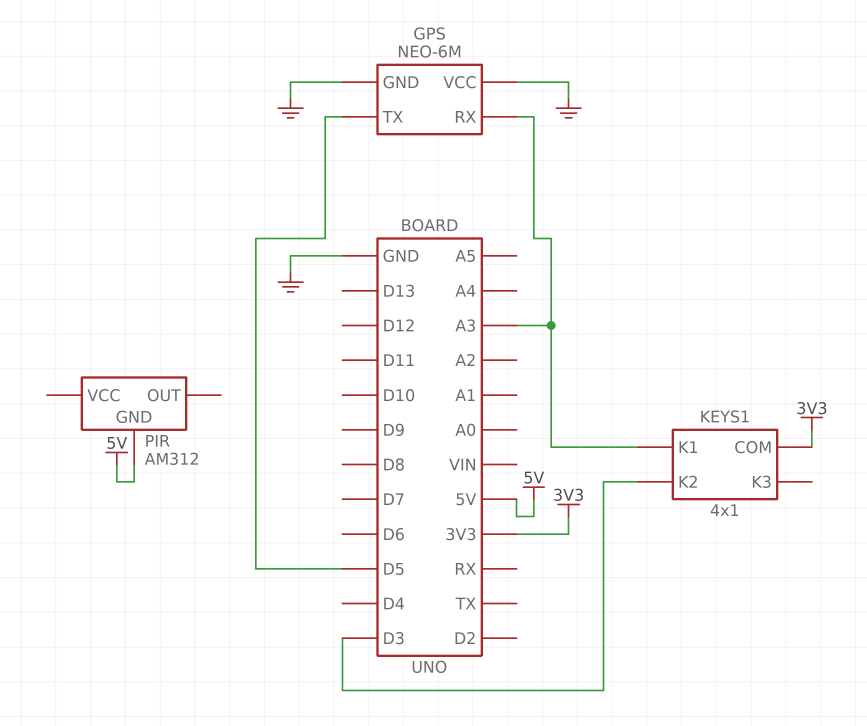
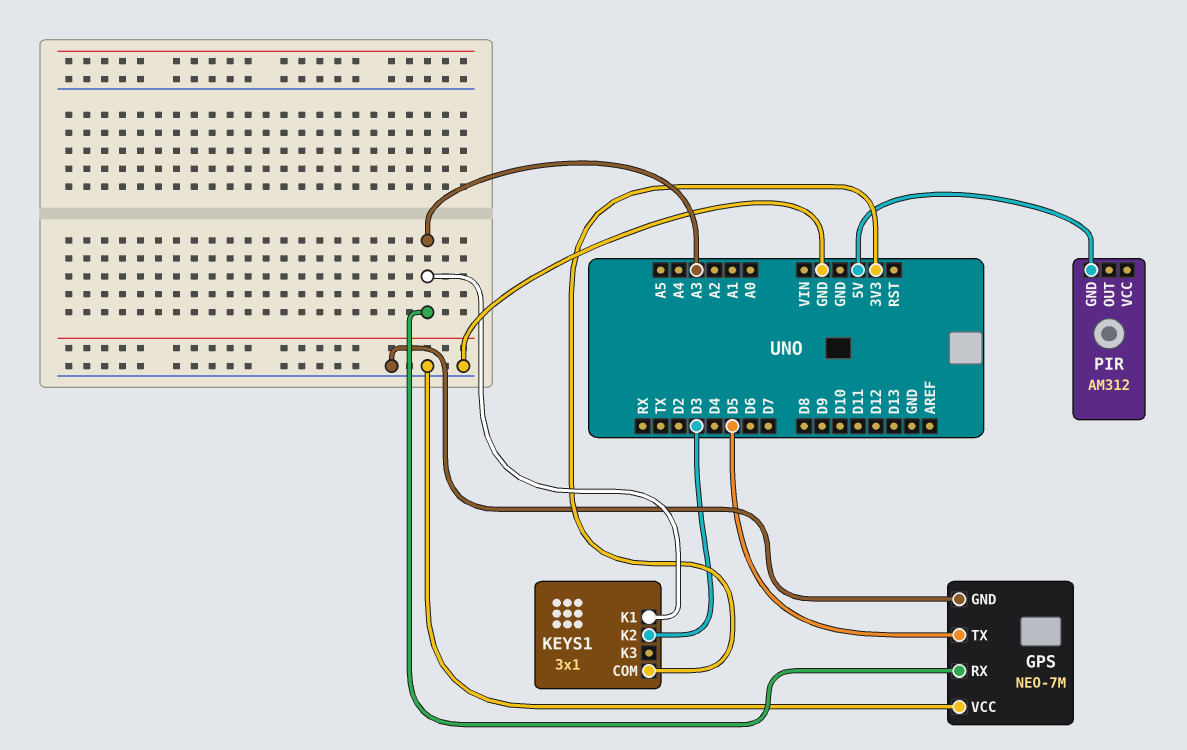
GPS: NEO-6M -> NEO-7M
KEYS1: 4x1 -> 3x1

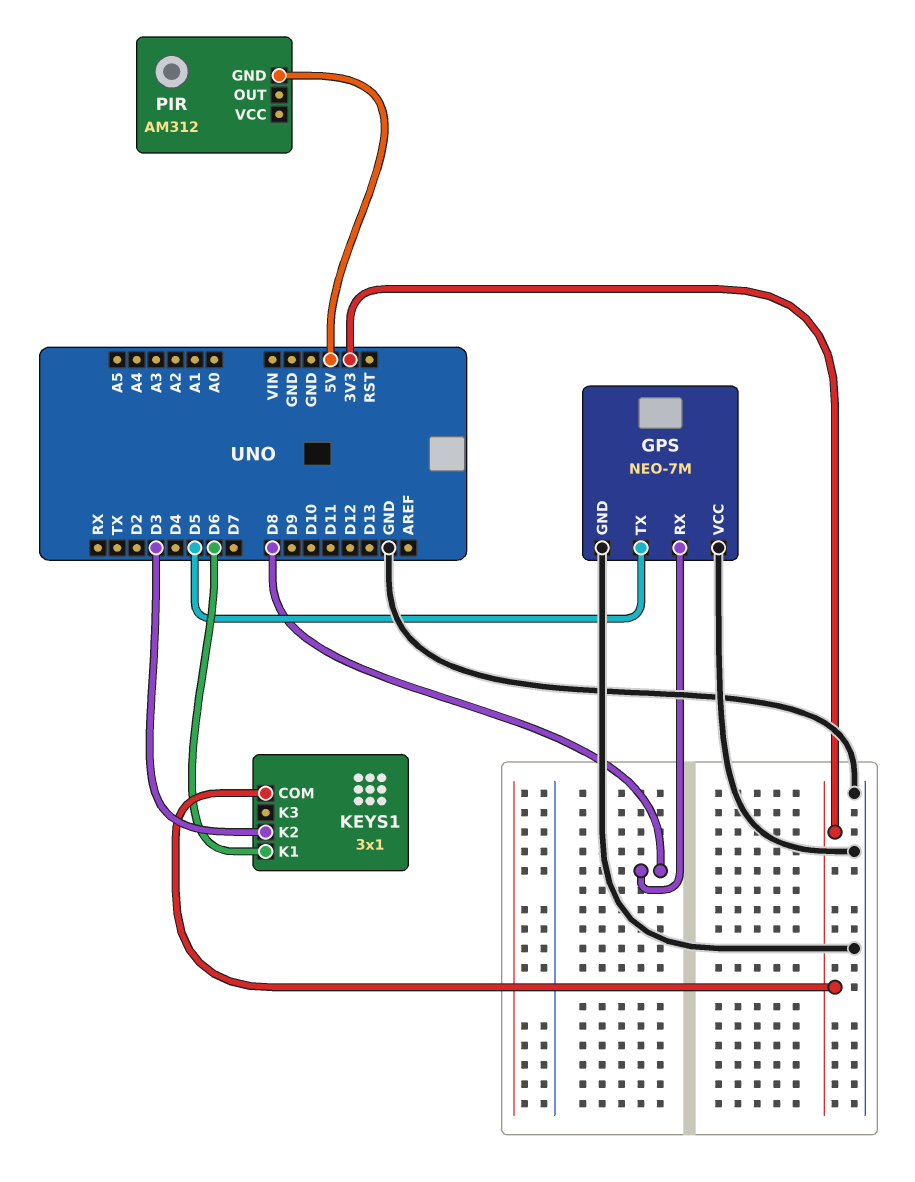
GPS pin RX: A3 -> D8
KEYS1 pin K1: A3 -> D6

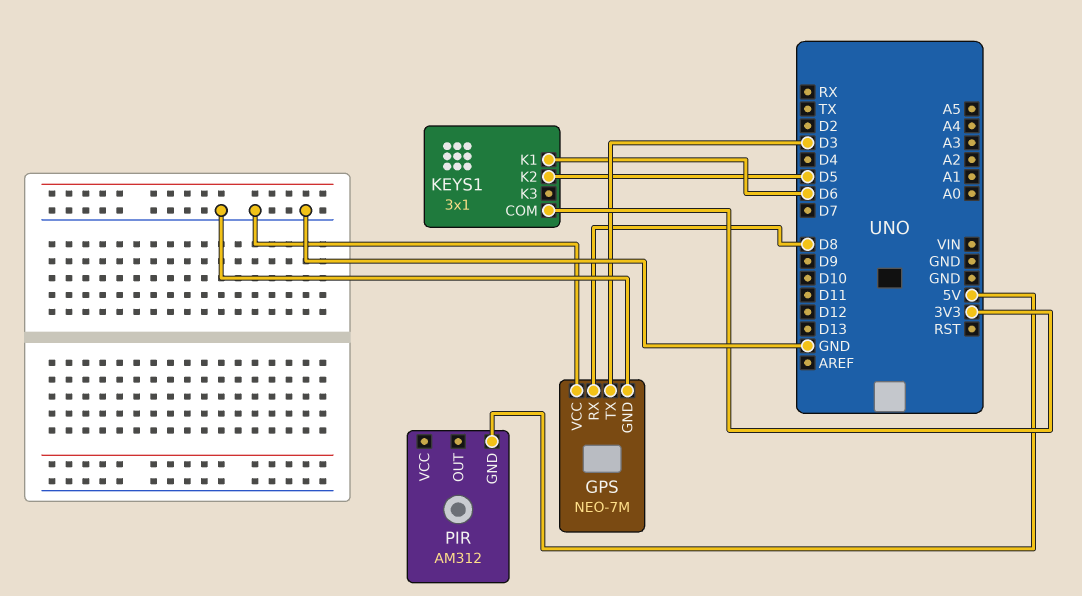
GPS pin TX: D5 -> D3
KEYS1 pin K2: D3 -> D5

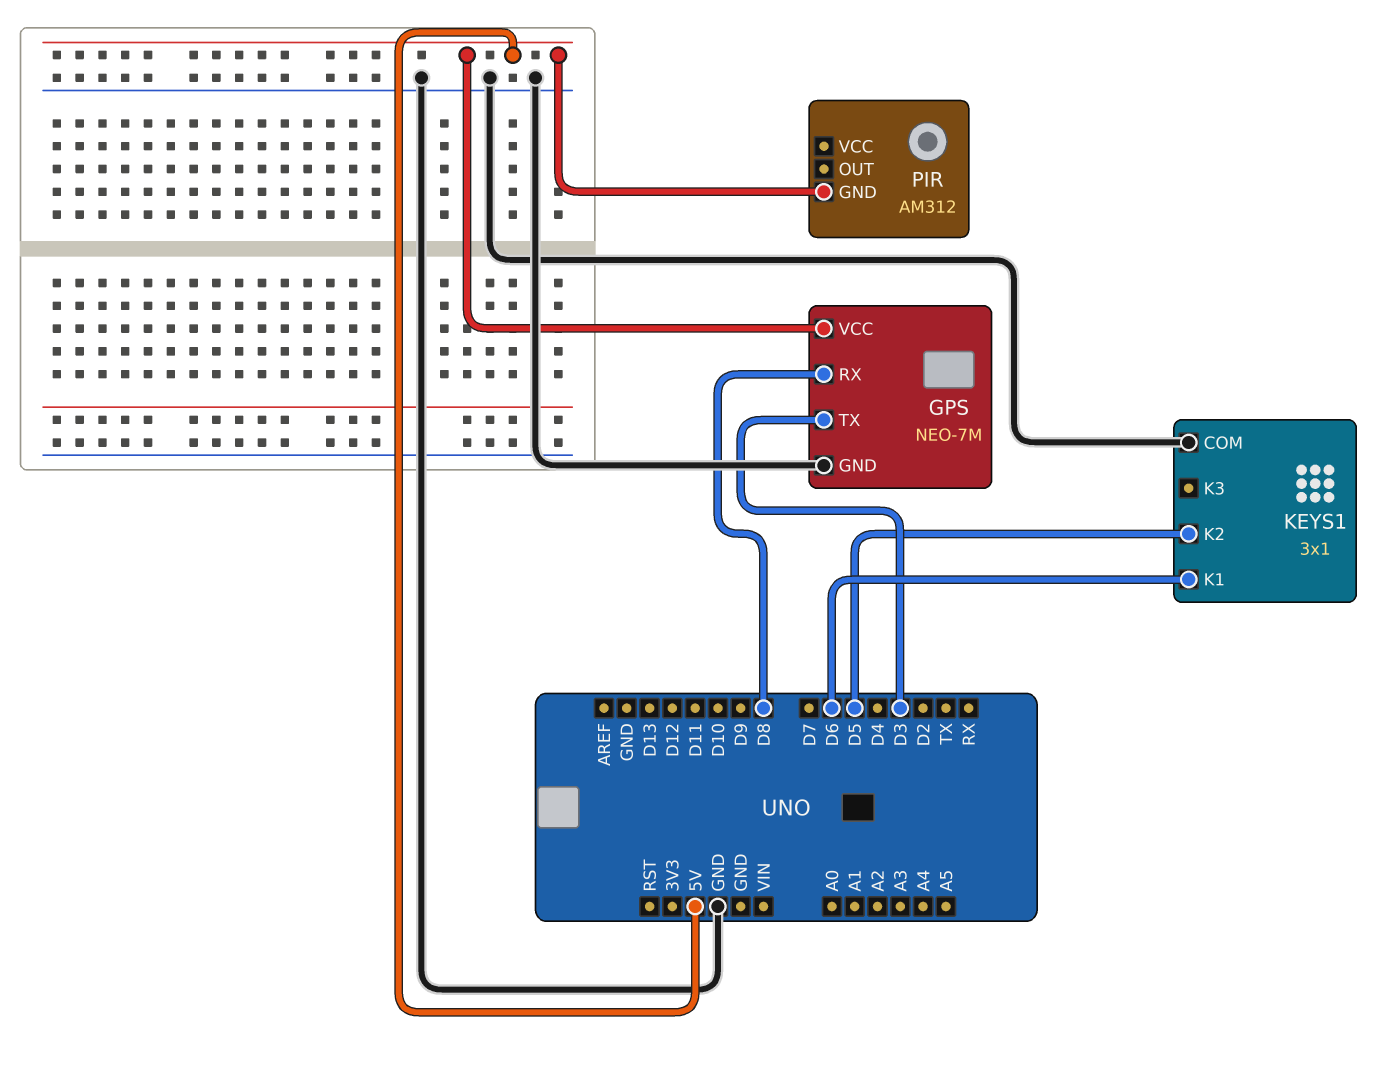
GPS pin VCC: GND -> 5V
KEYS1 pin COM: 3V3 -> GND

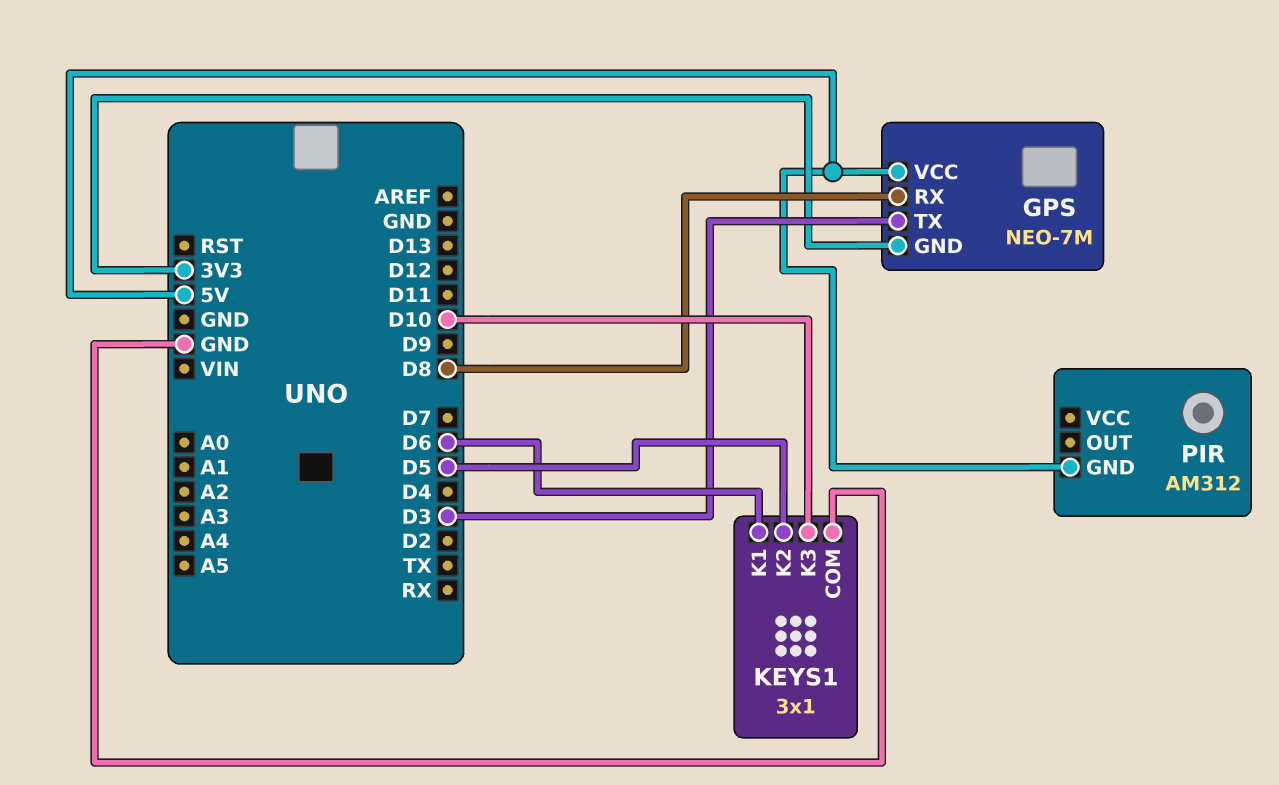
GPS pin GND: GND -> 3V3
KEYS1 pin K3: none -> D10

